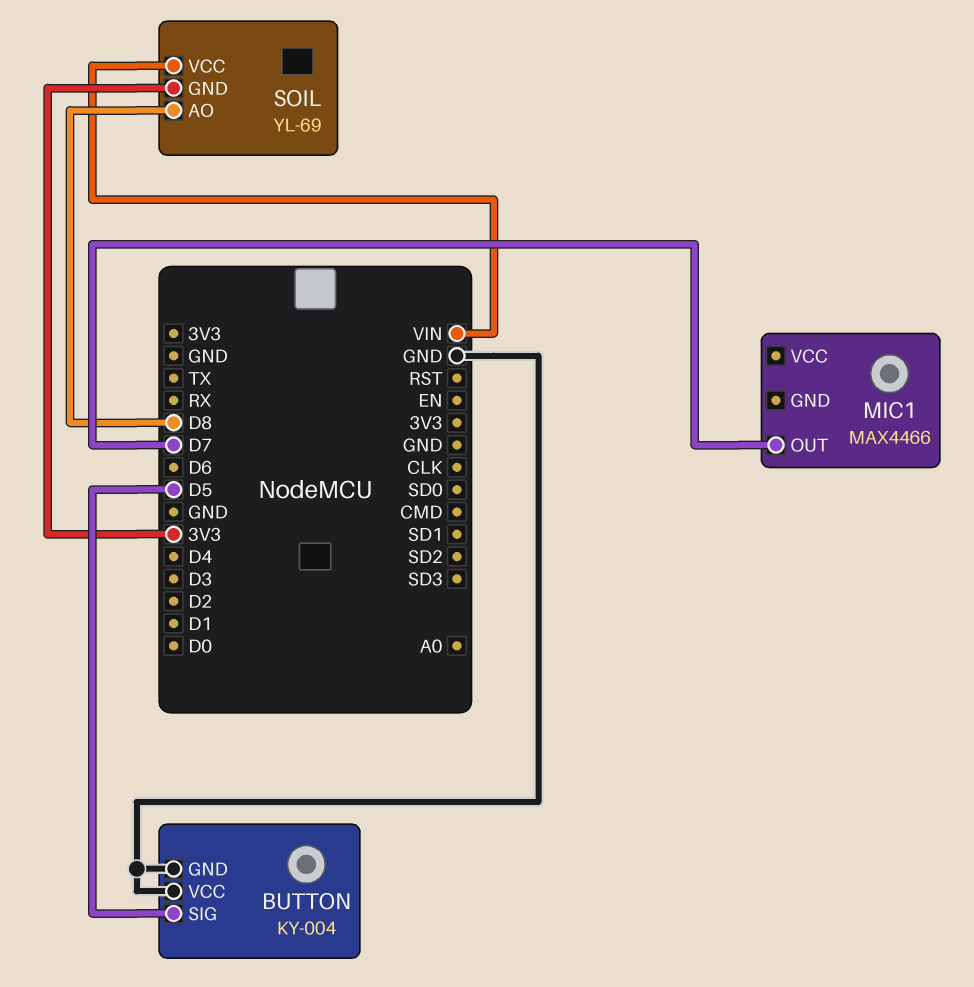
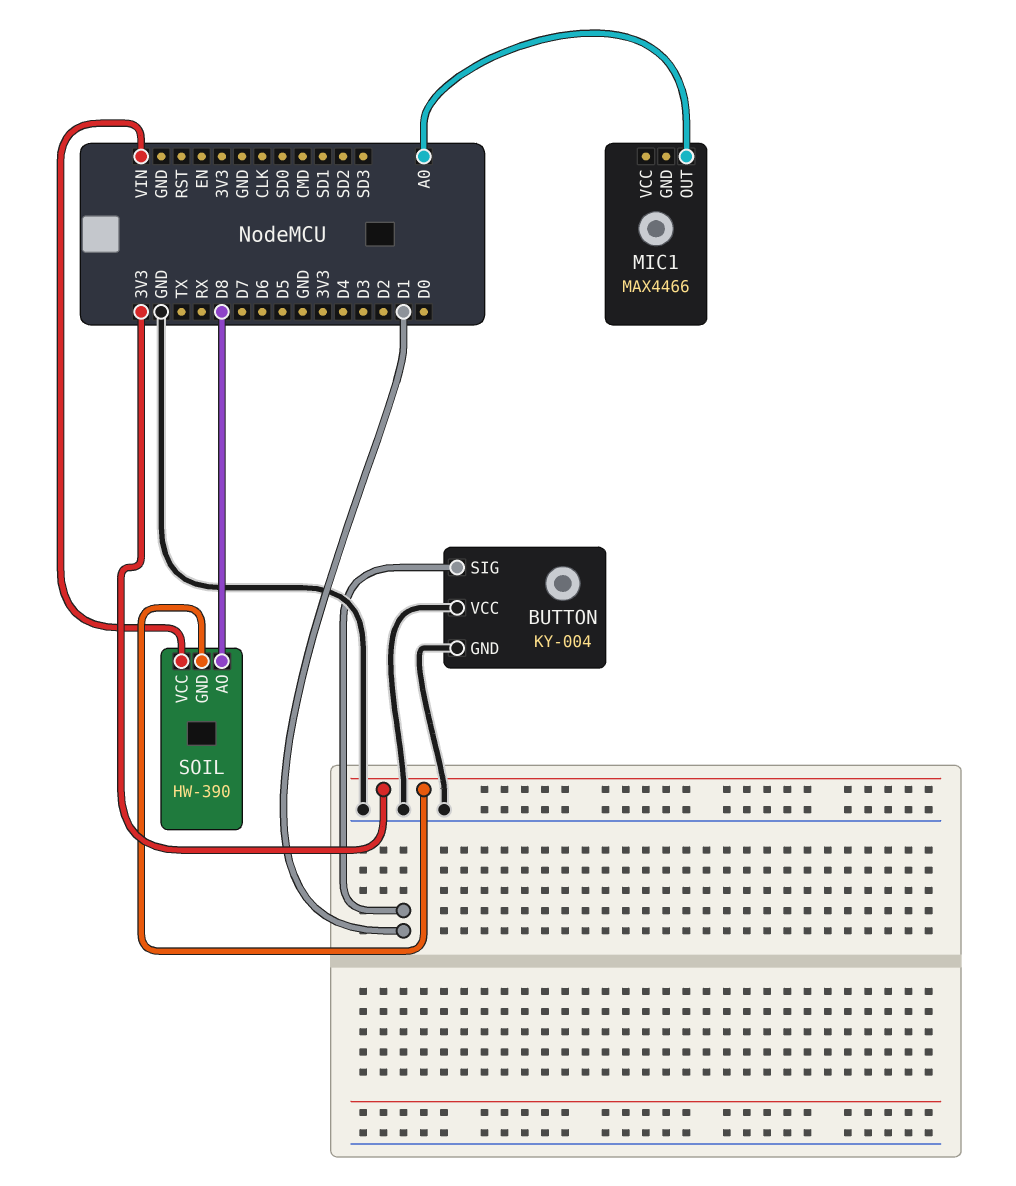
BUTTON pin SIG: D5 -> D1
MIC1 pin OUT: D7 -> A0
SOIL: YL-69 -> HW-390

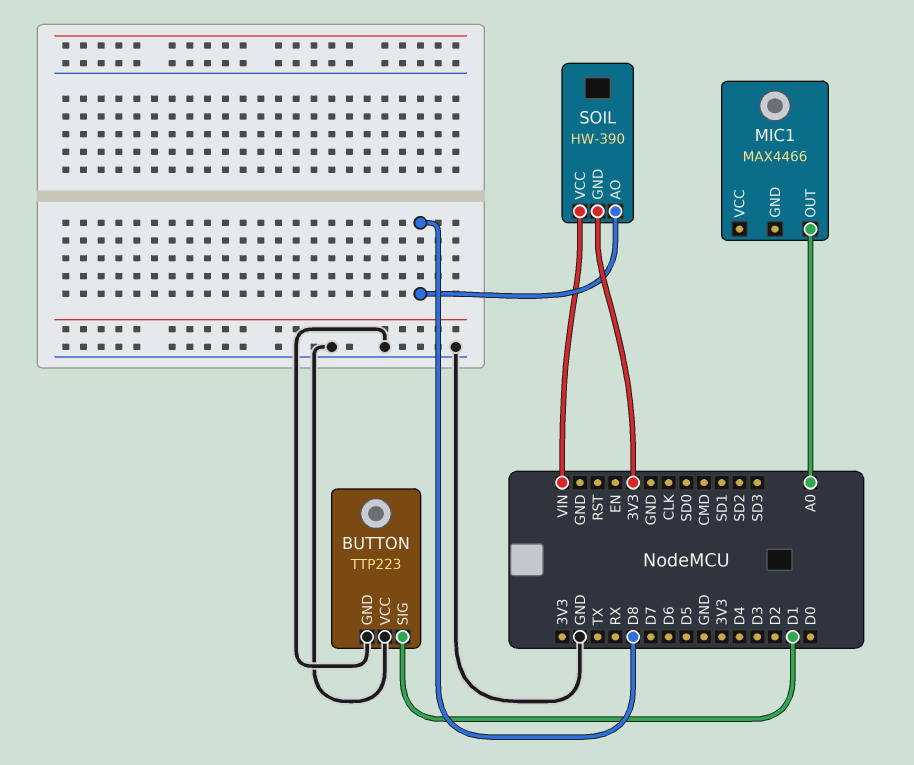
BUTTON: KY-004 -> TTP223

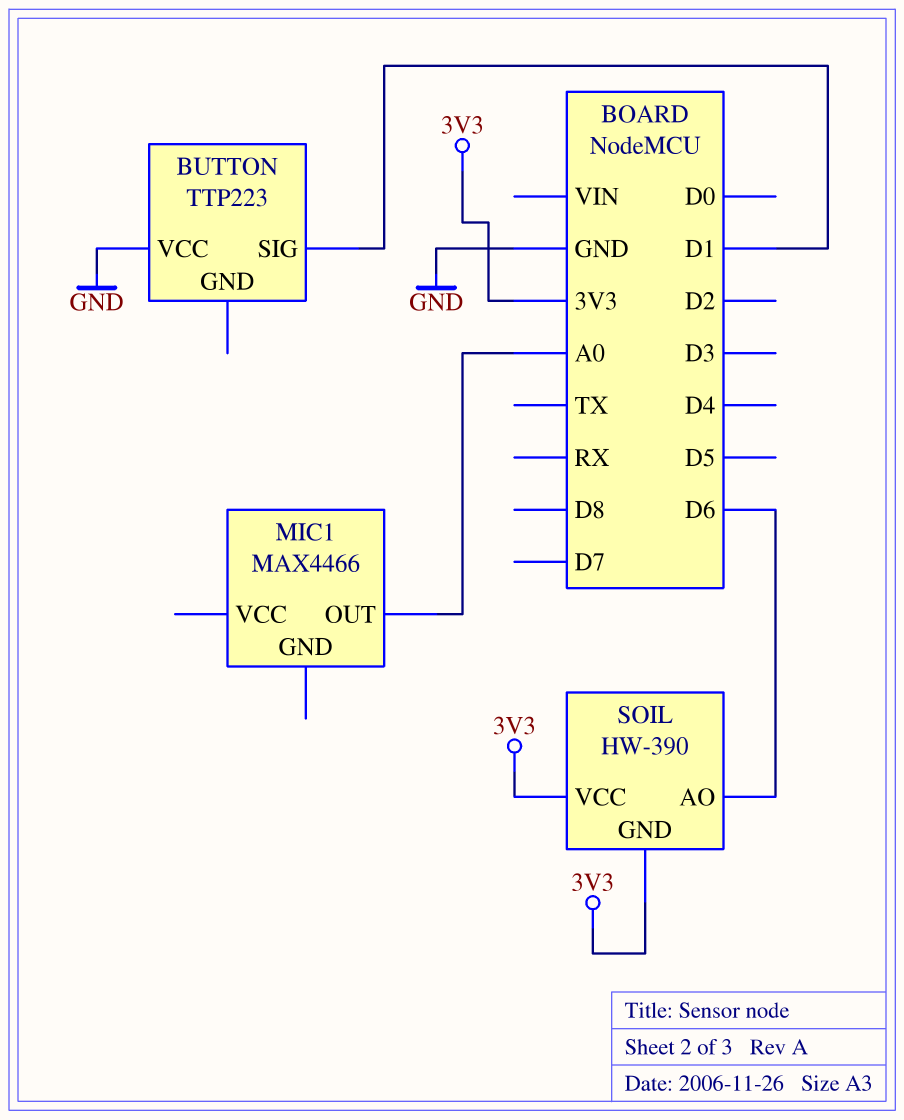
BUTTON pin GND: GND -> none
SOIL pin AO: D8 -> D6
SOIL pin VCC: VIN -> 3V3

